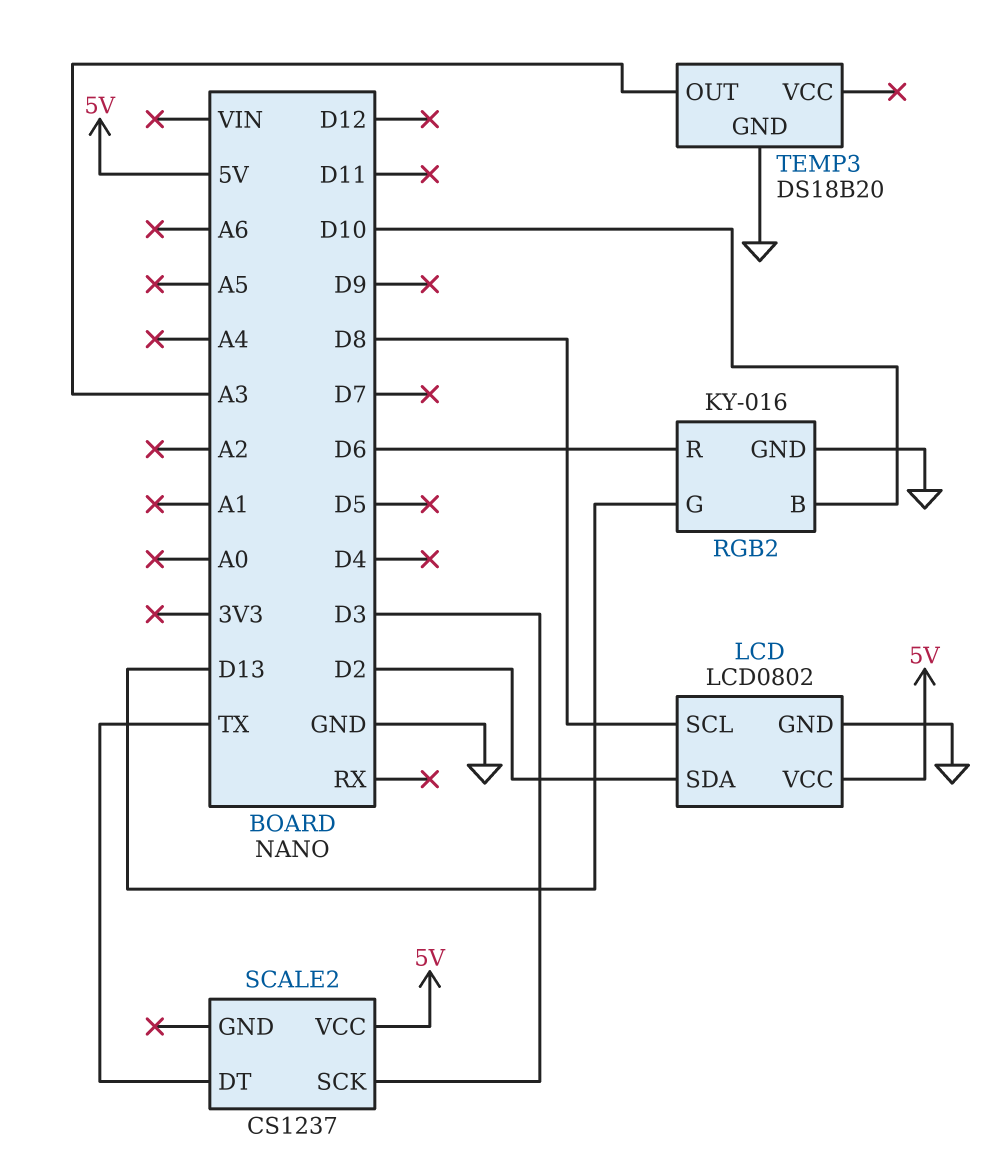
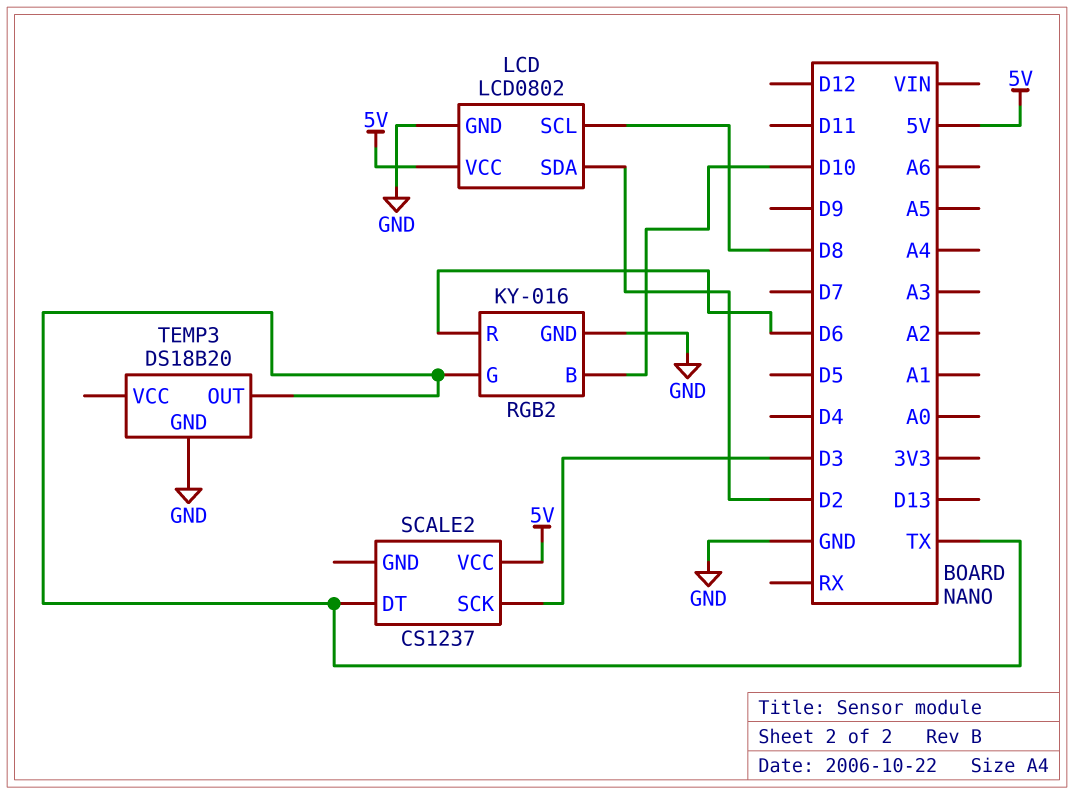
RGB2 pin G: D13 -> TX
TEMP3 pin OUT: A3 -> TX

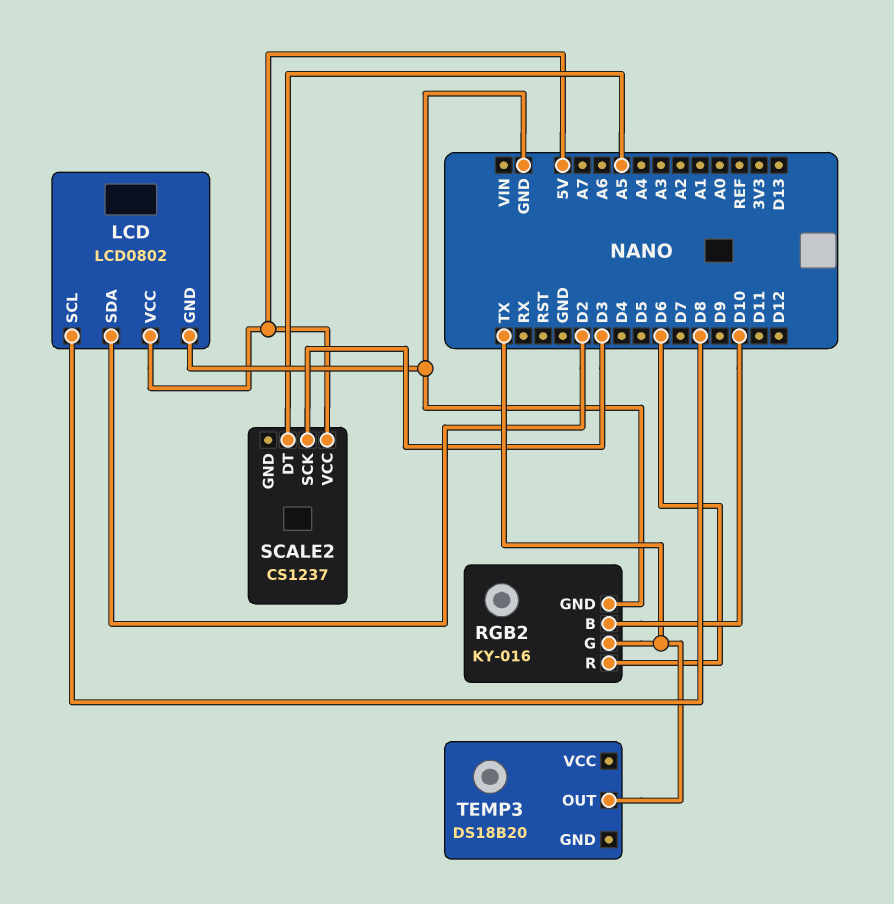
SCALE2 pin DT: TX -> A5
TEMP3 pin GND: GND -> none

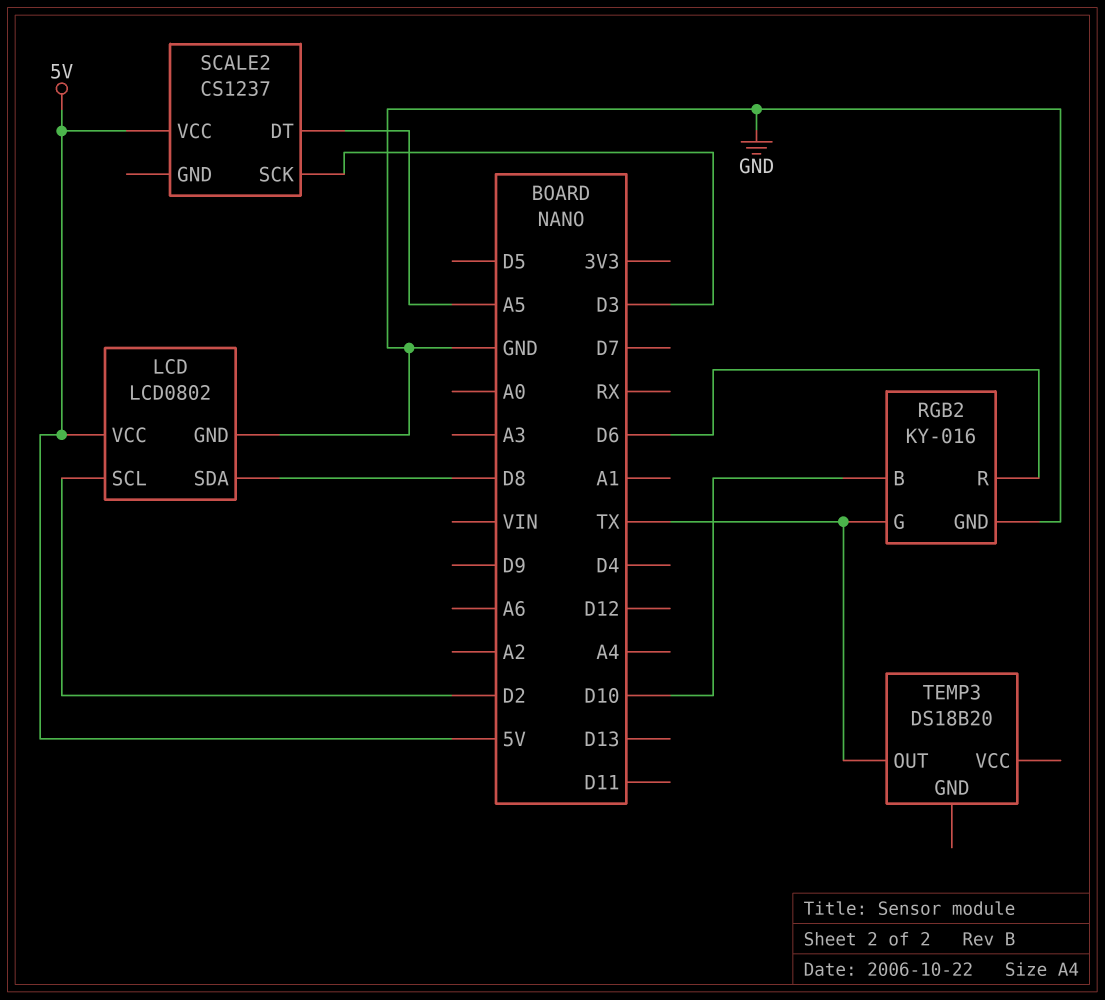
LCD pin SCL: D8 -> D2
LCD pin SDA: D2 -> D8

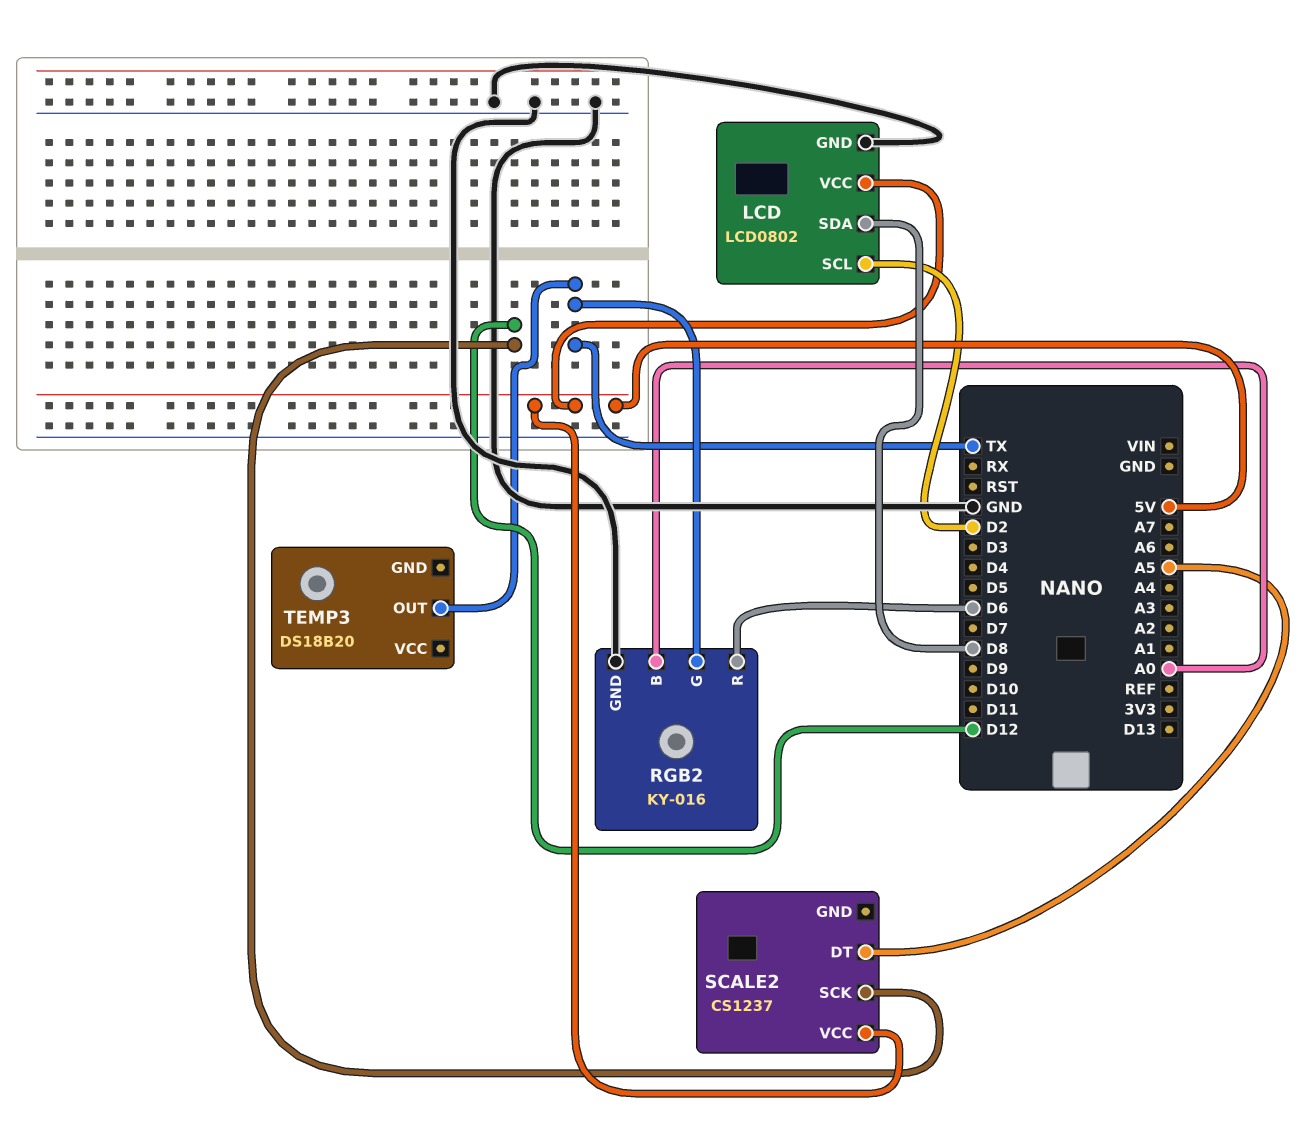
RGB2 pin B: D10 -> A0
SCALE2 pin SCK: D3 -> D12

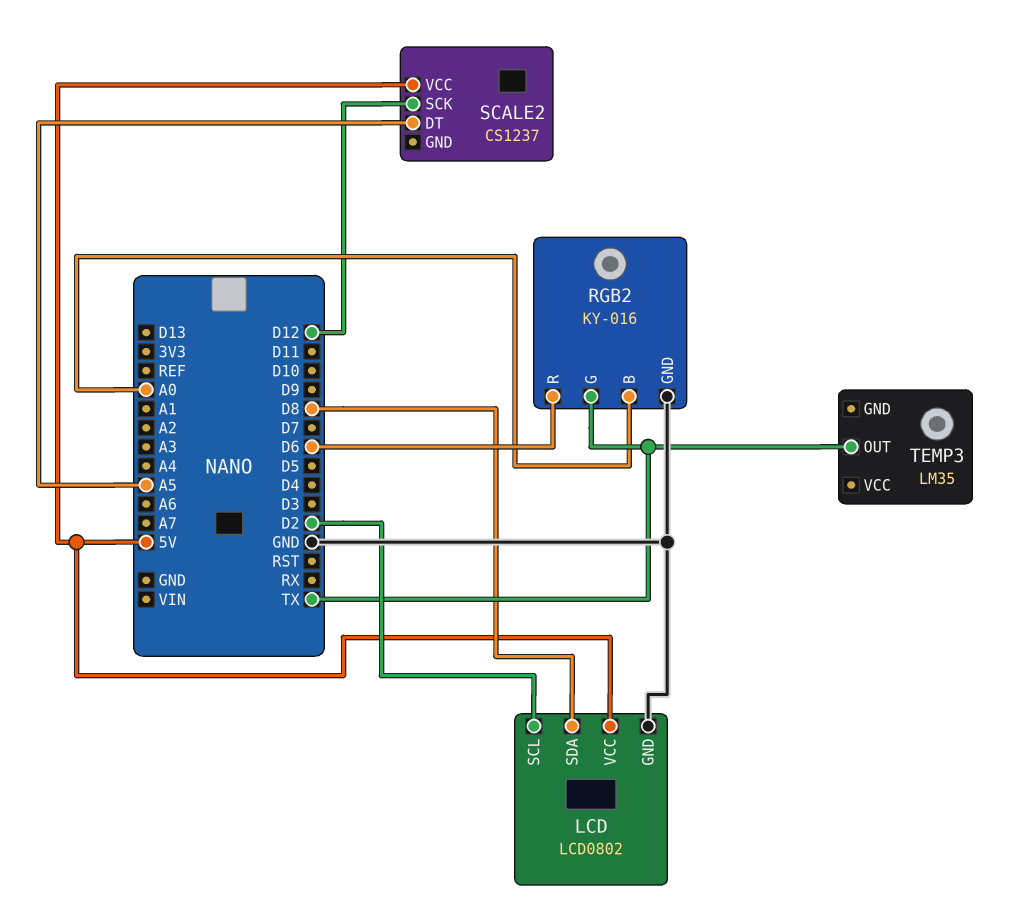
TEMP3: DS18B20 -> LM35

